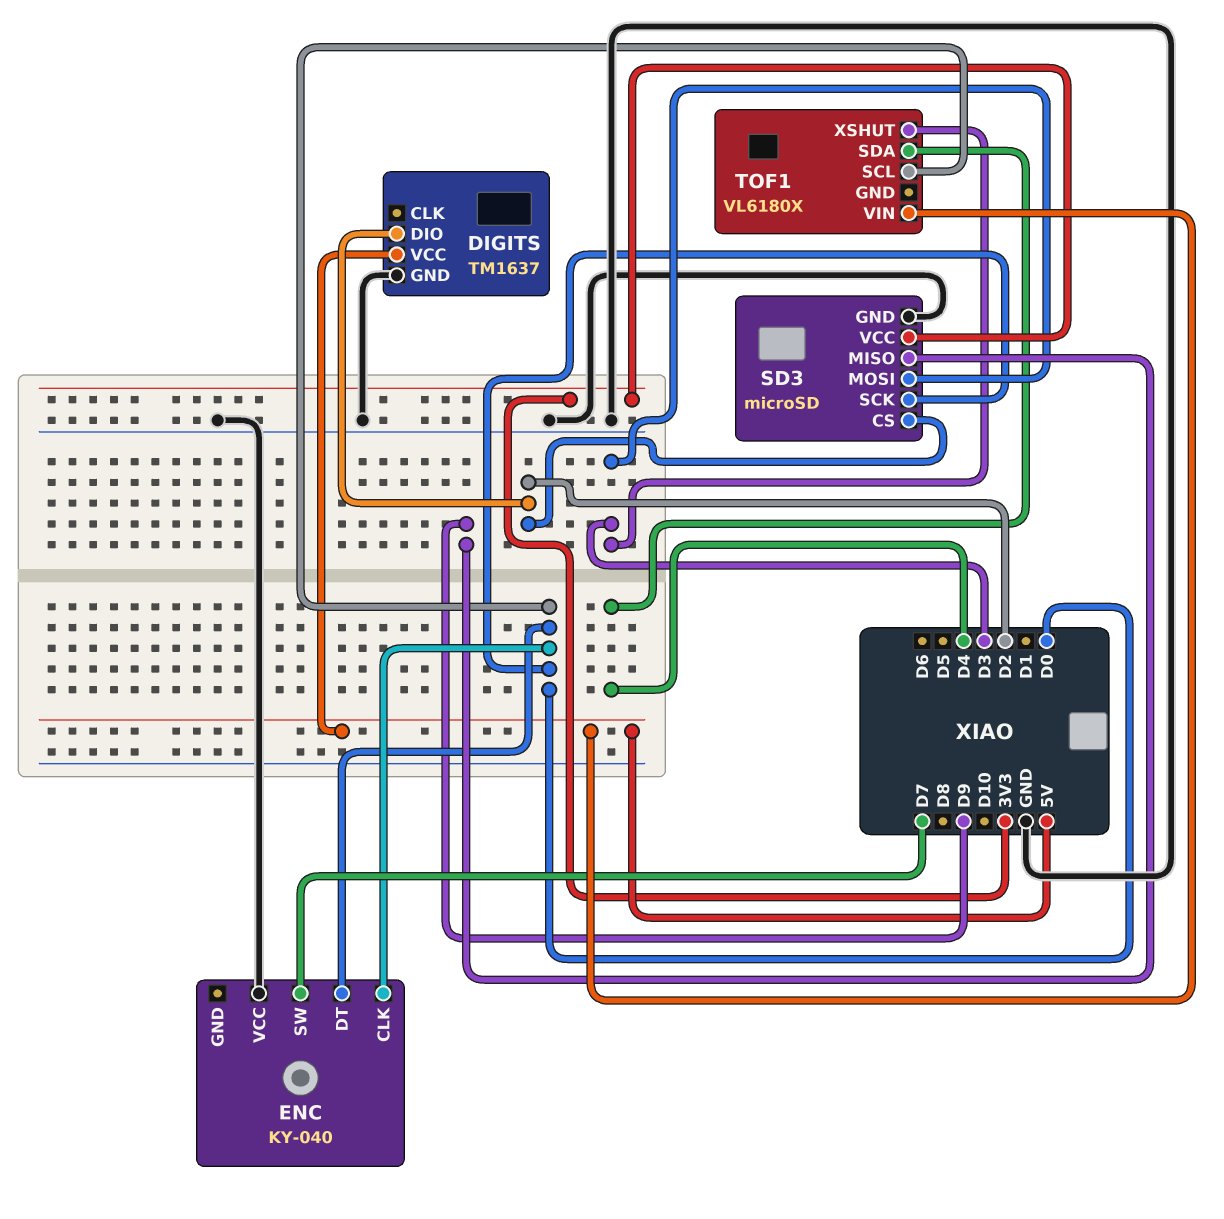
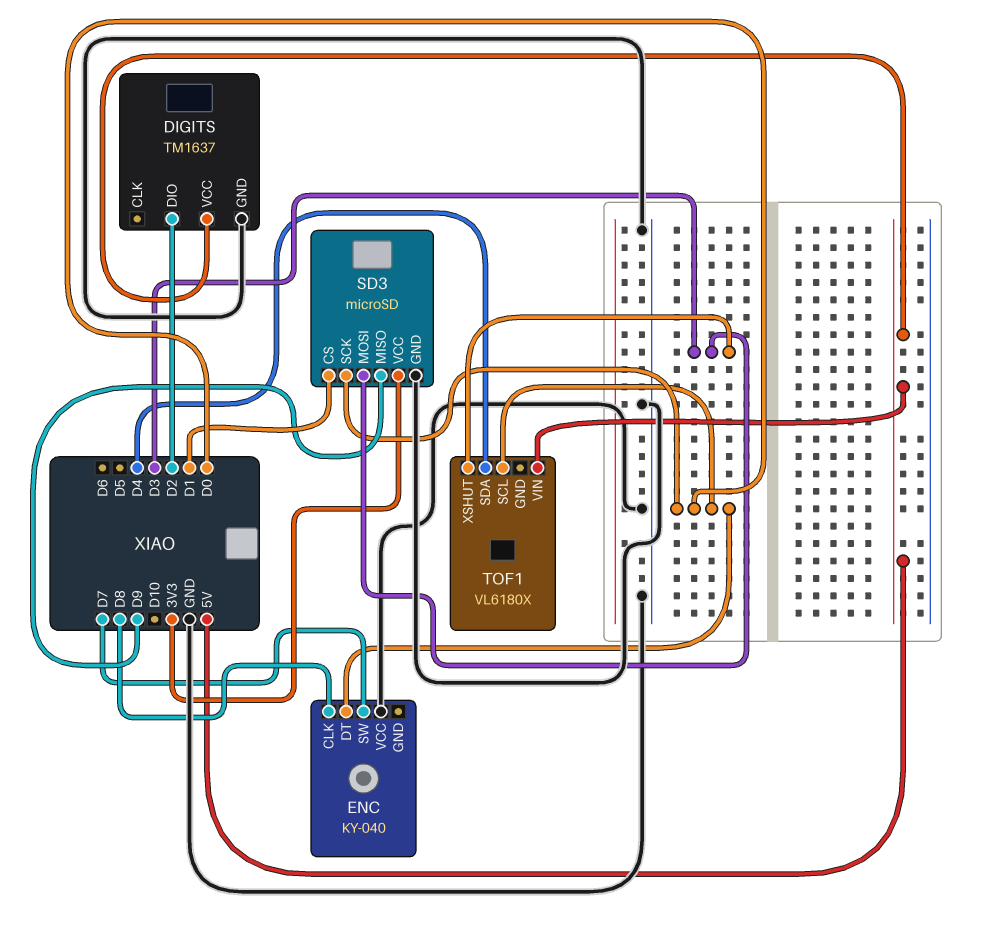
ENC pin CLK: D0 -> D8
SD3 pin CS: D2 -> D1

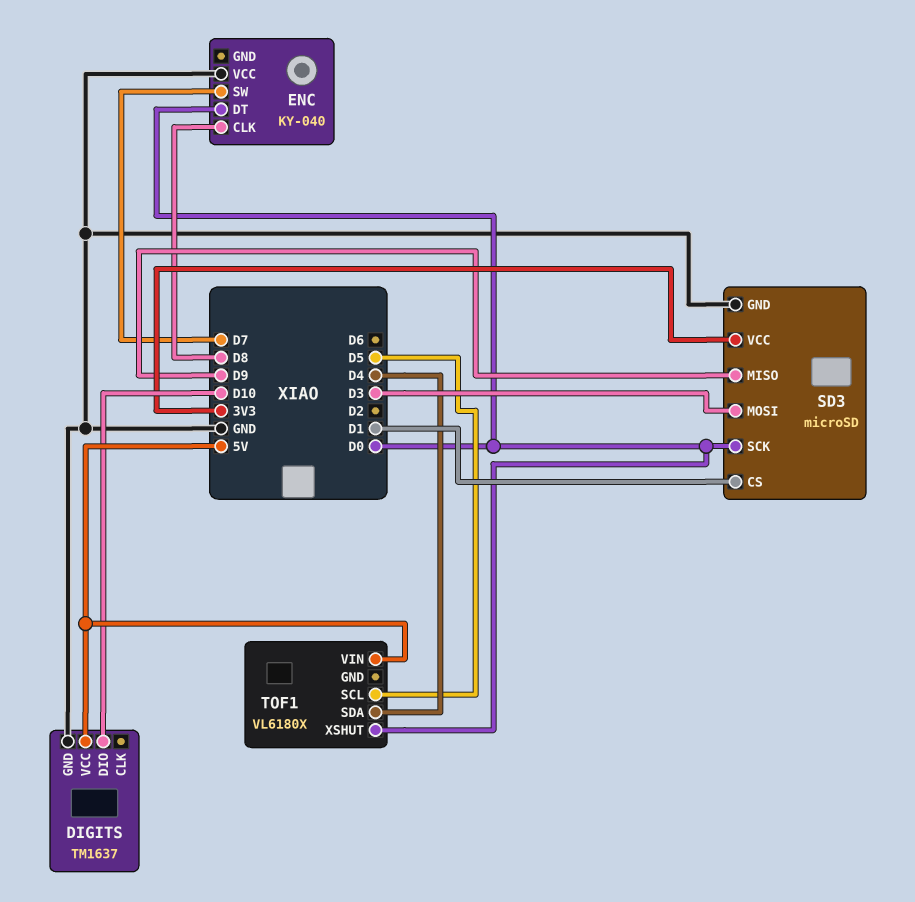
DIGITS pin DIO: D2 -> D10
TOF1 pin SCL: D0 -> D5
TOF1 pin XSHUT: D3 -> D0

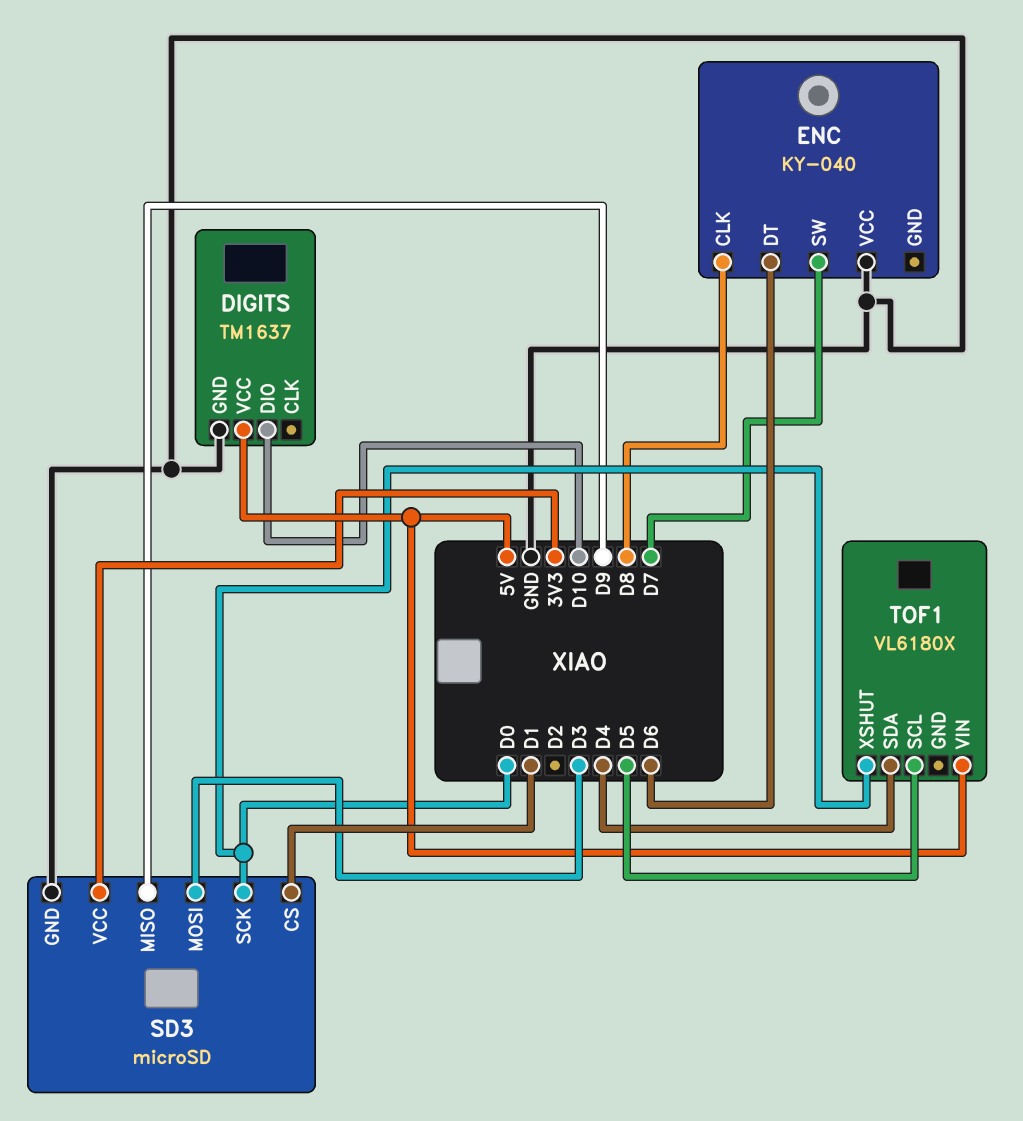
ENC pin DT: D0 -> D6

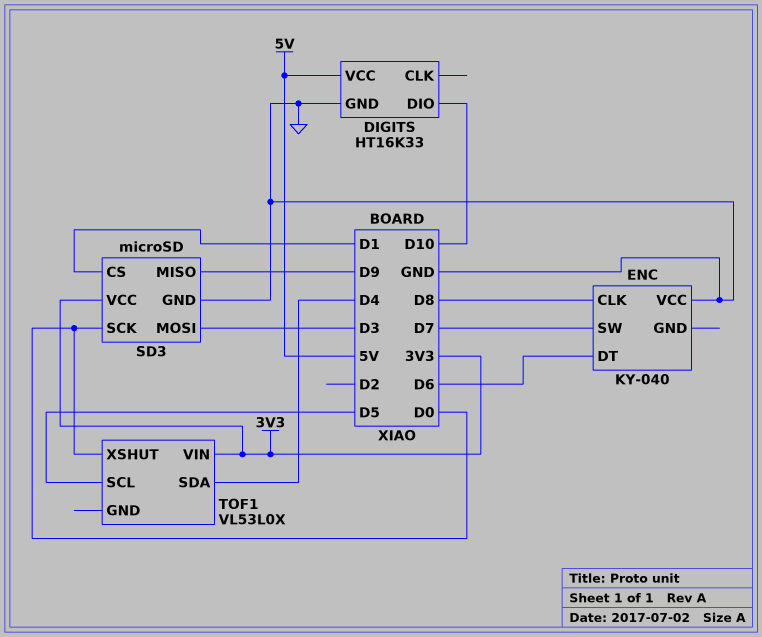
DIGITS: TM1637 -> HT16K33
TOF1: VL6180X -> VL53L0X
TOF1 pin VIN: 5V -> 3V3

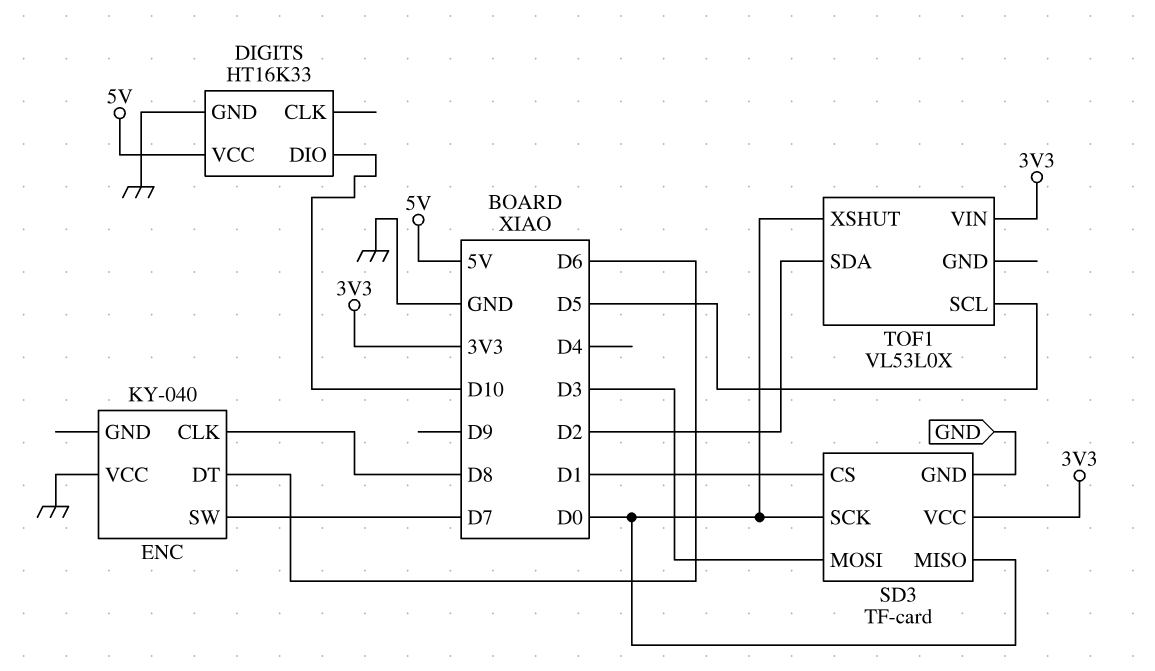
SD3: microSD -> TF-card
SD3 pin MISO: D9 -> D0
TOF1 pin SDA: D4 -> D2

